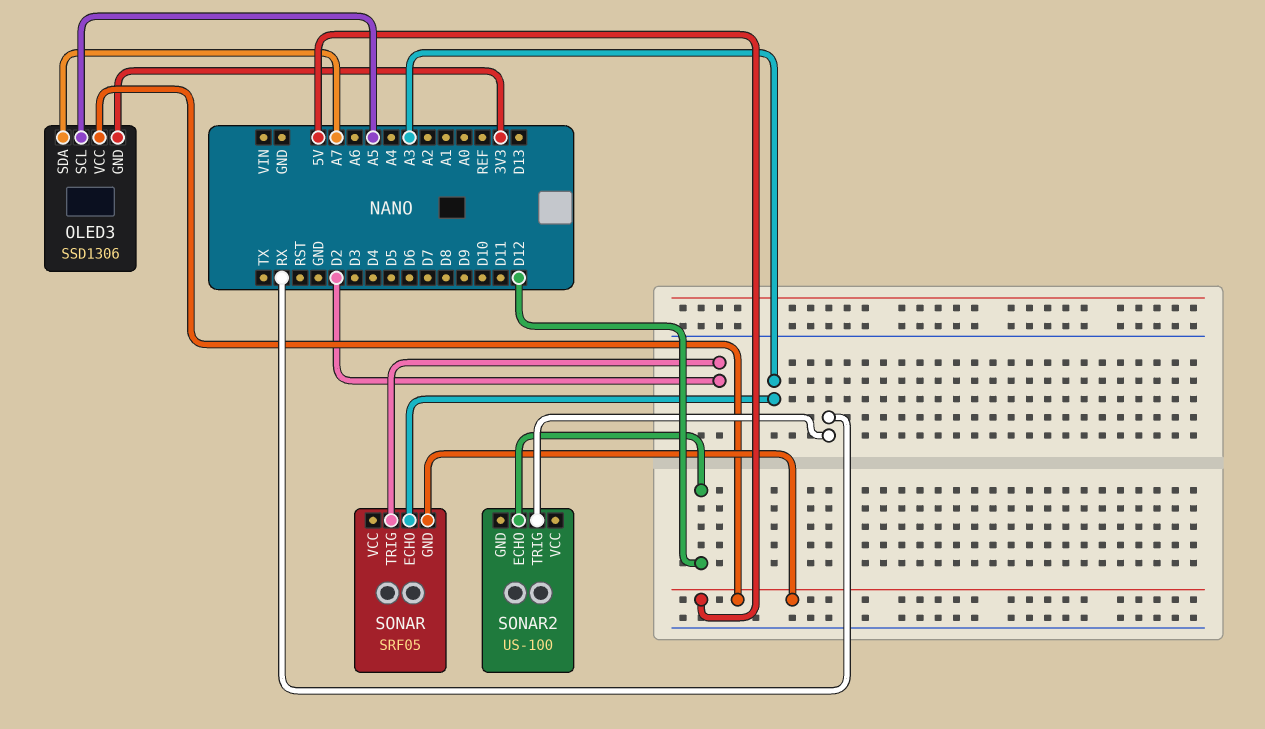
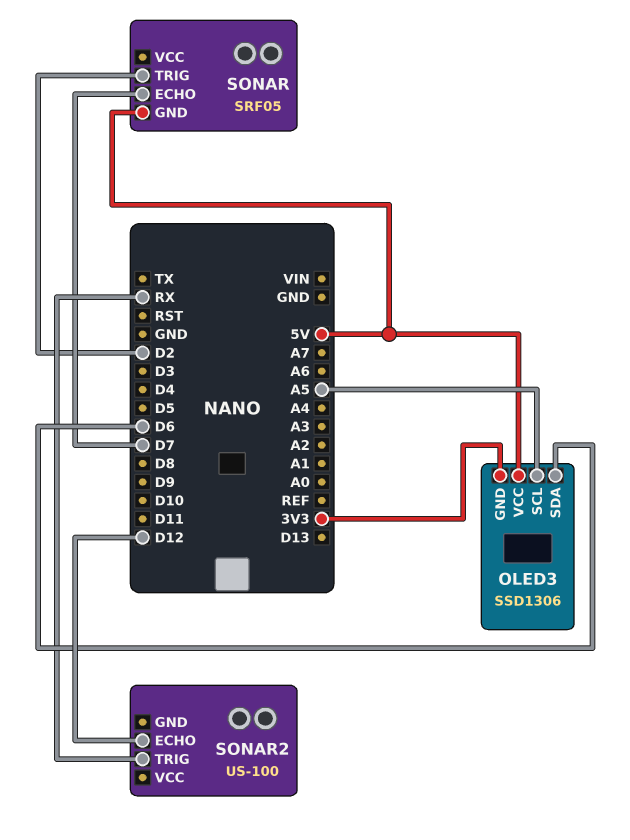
OLED3 pin SDA: A7 -> D6
SONAR pin ECHO: A3 -> D7

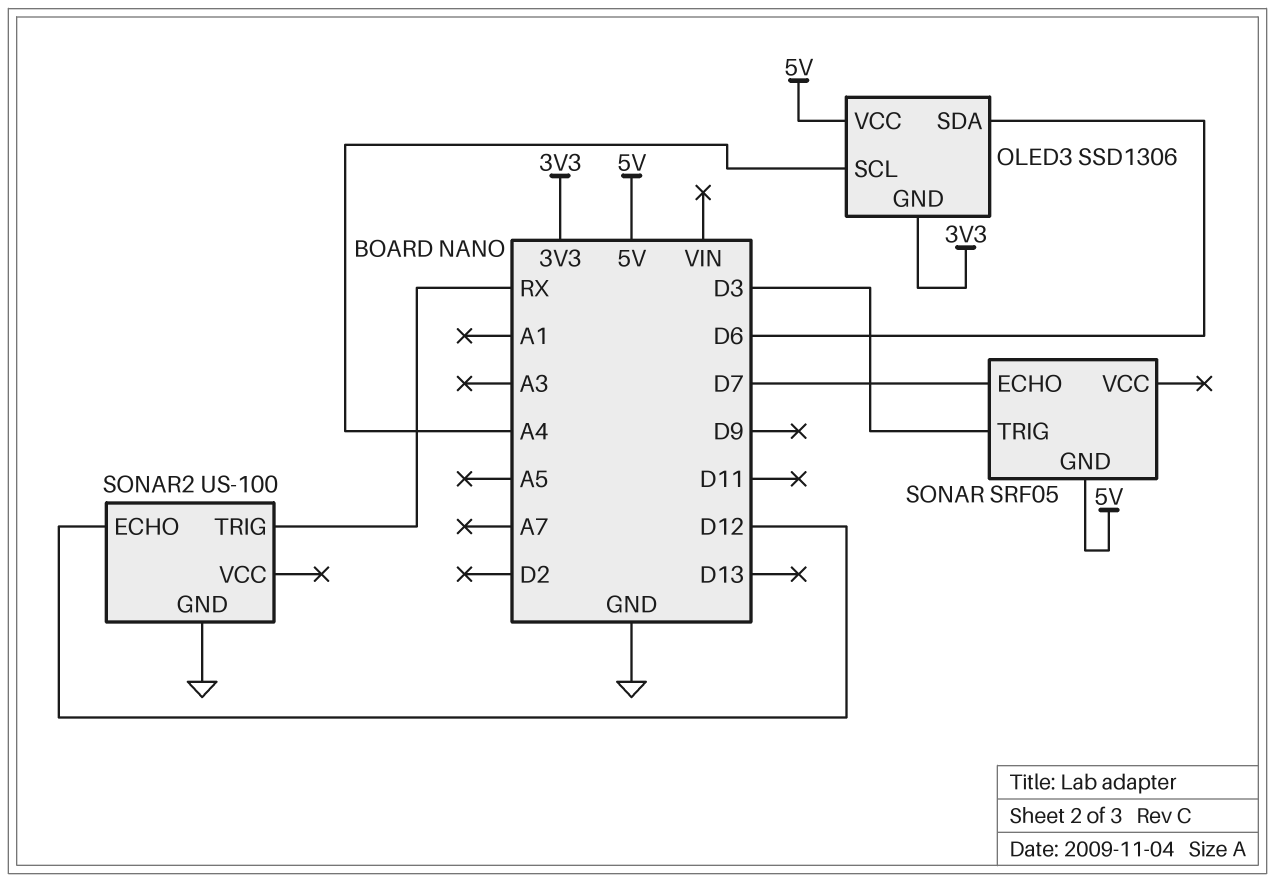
OLED3 pin SCL: A5 -> A4
SONAR pin TRIG: D2 -> D3
SONAR2 pin GND: none -> GND

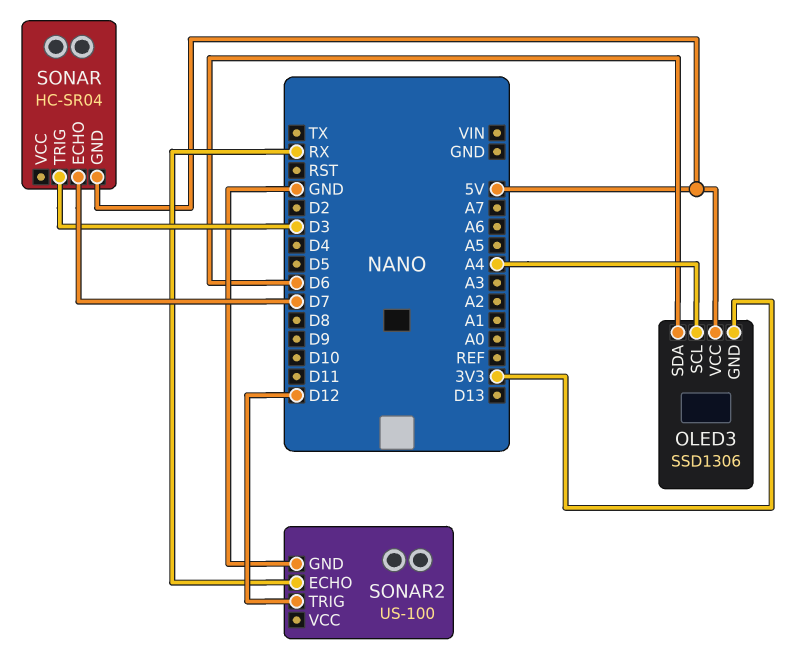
SONAR: SRF05 -> HC-SR04
SONAR2 pin ECHO: D12 -> RX
SONAR2 pin TRIG: RX -> D12

